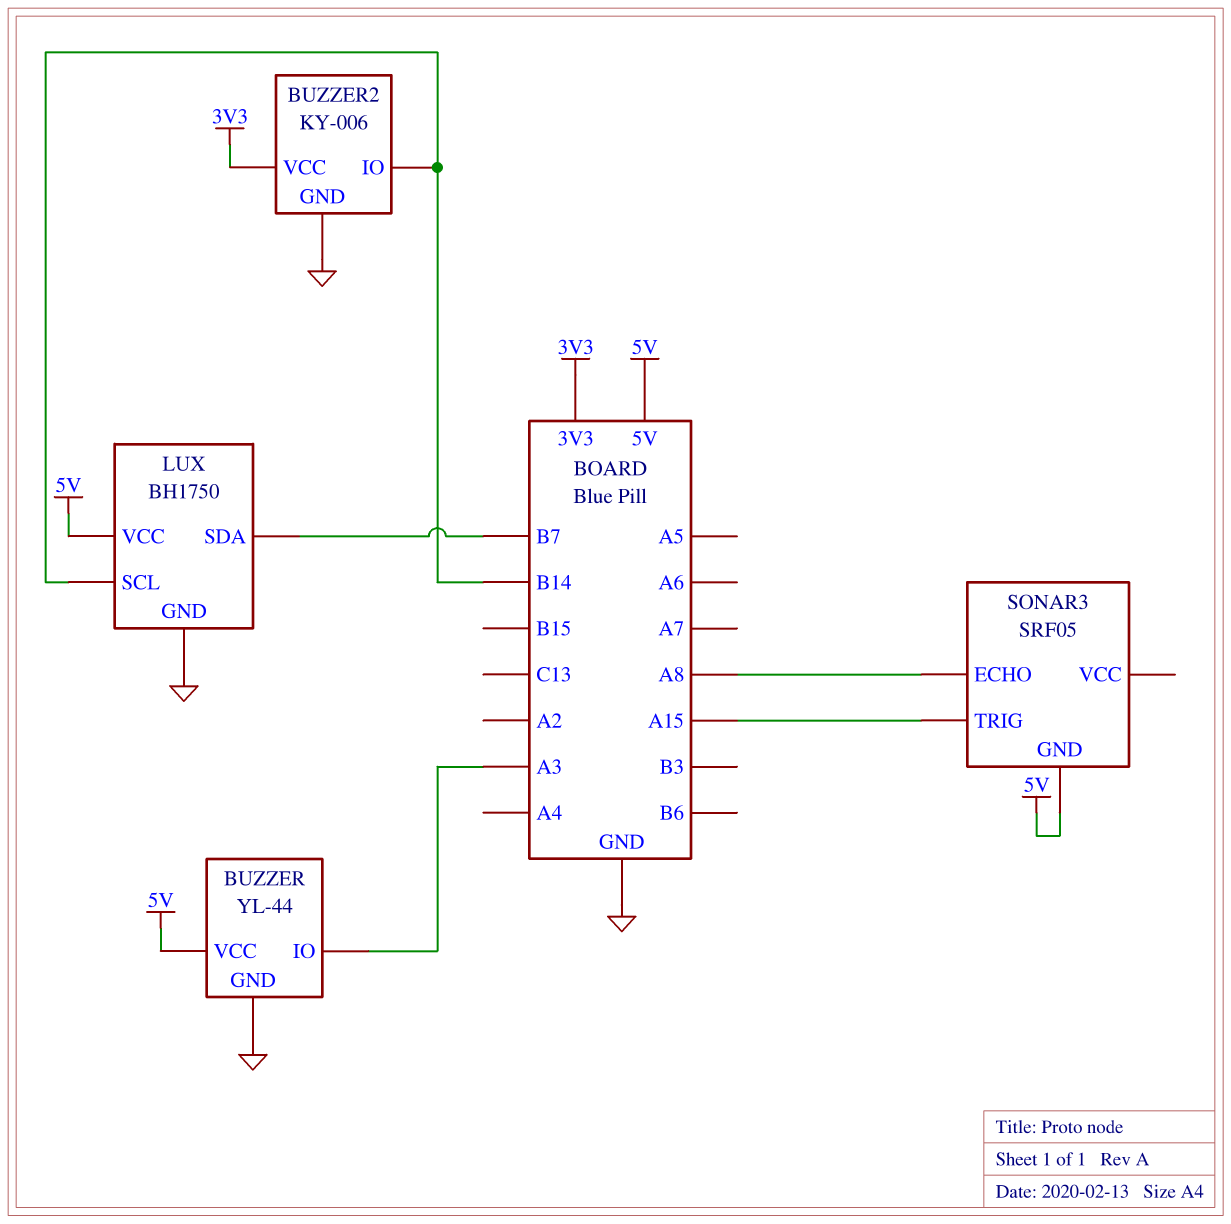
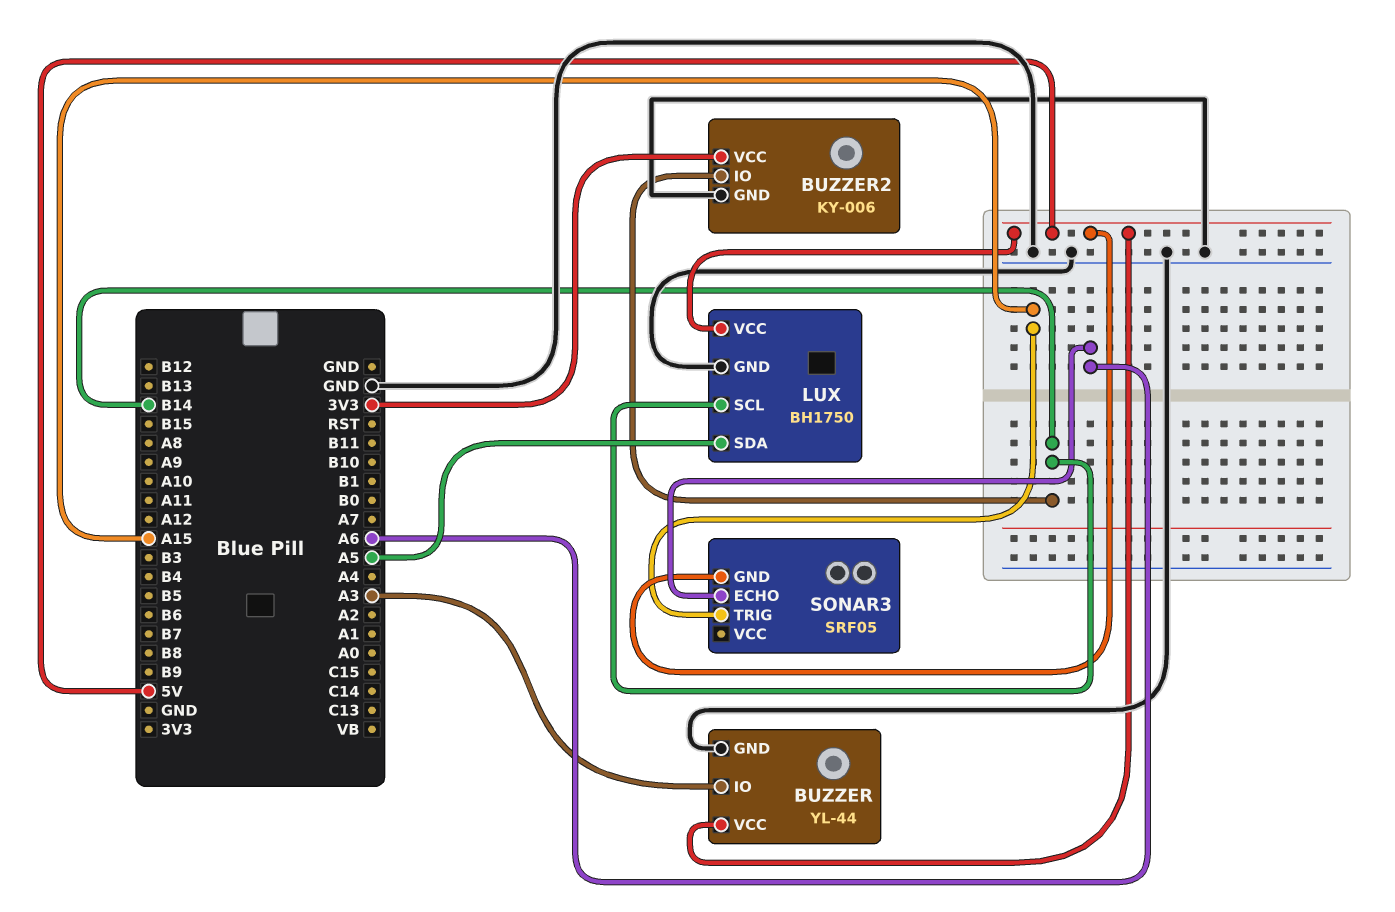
LUX pin SDA: B7 -> A5
SONAR3 pin ECHO: A8 -> A6

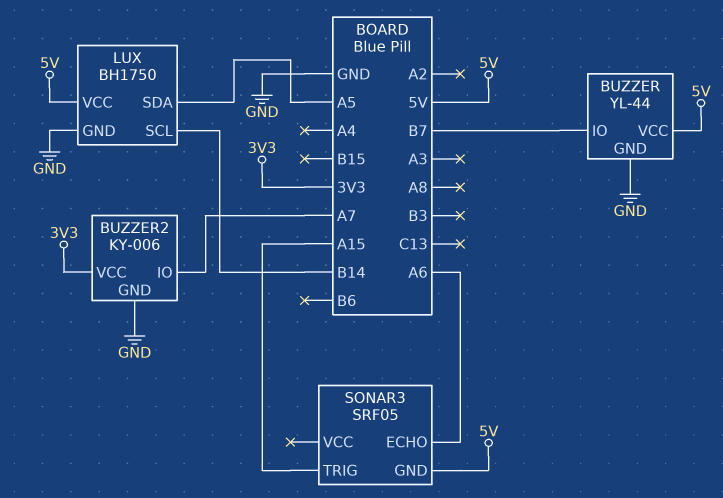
BUZZER pin IO: A3 -> B7
BUZZER2 pin IO: B14 -> A7

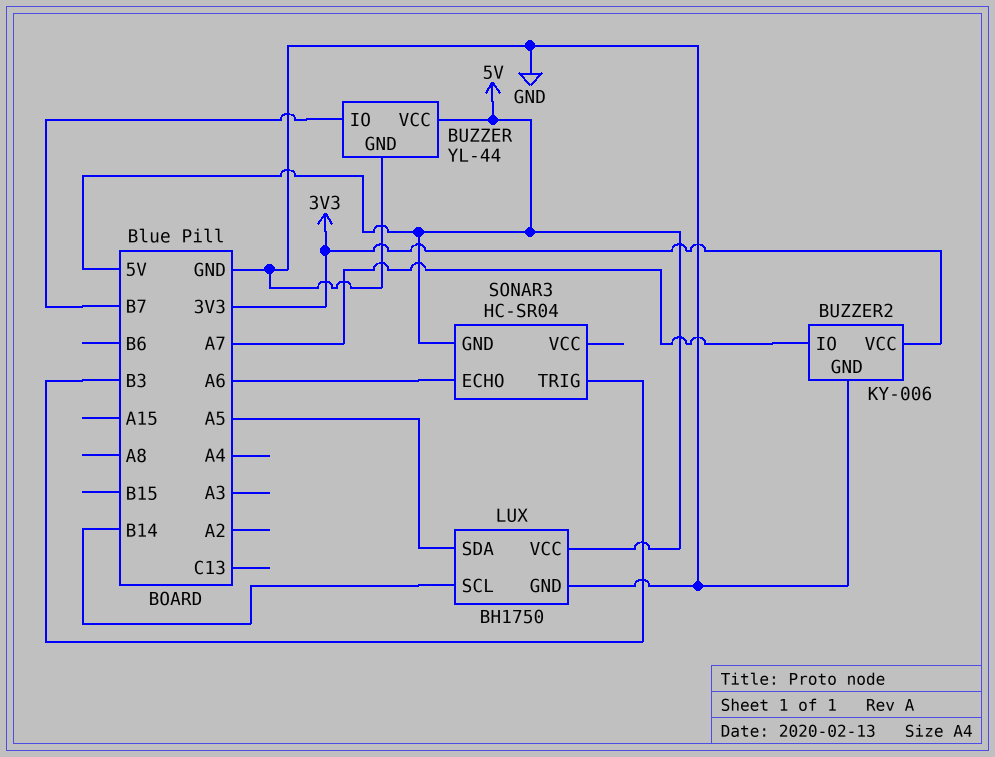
SONAR3: SRF05 -> HC-SR04
SONAR3 pin TRIG: A15 -> B3

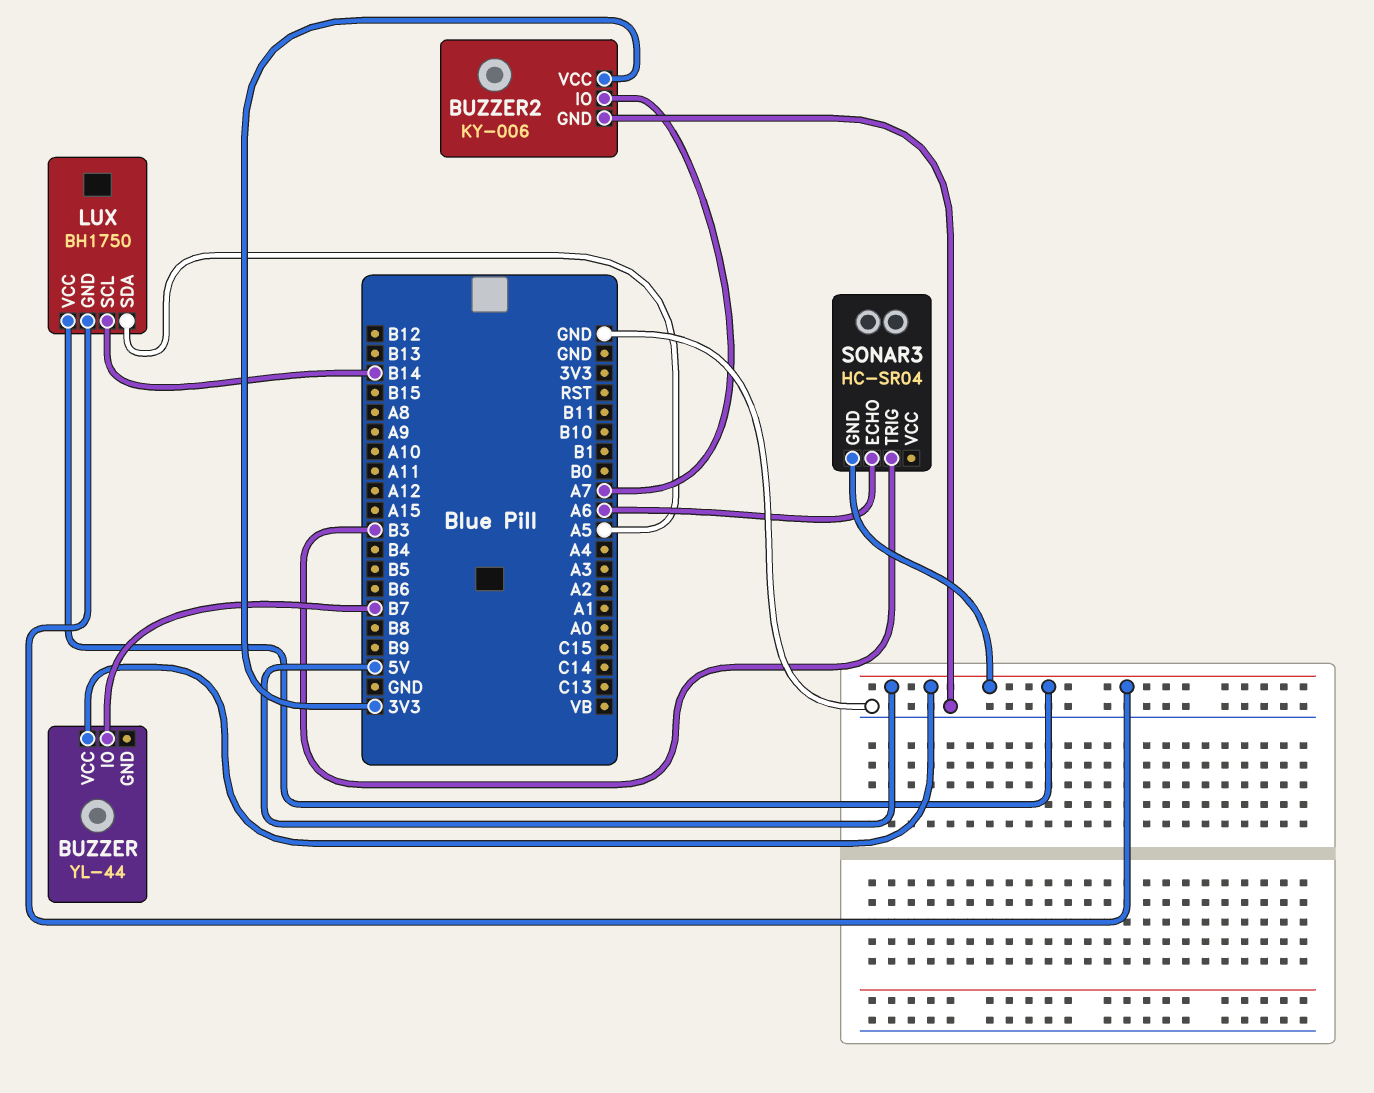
BUZZER pin GND: GND -> none
LUX pin GND: GND -> 5V

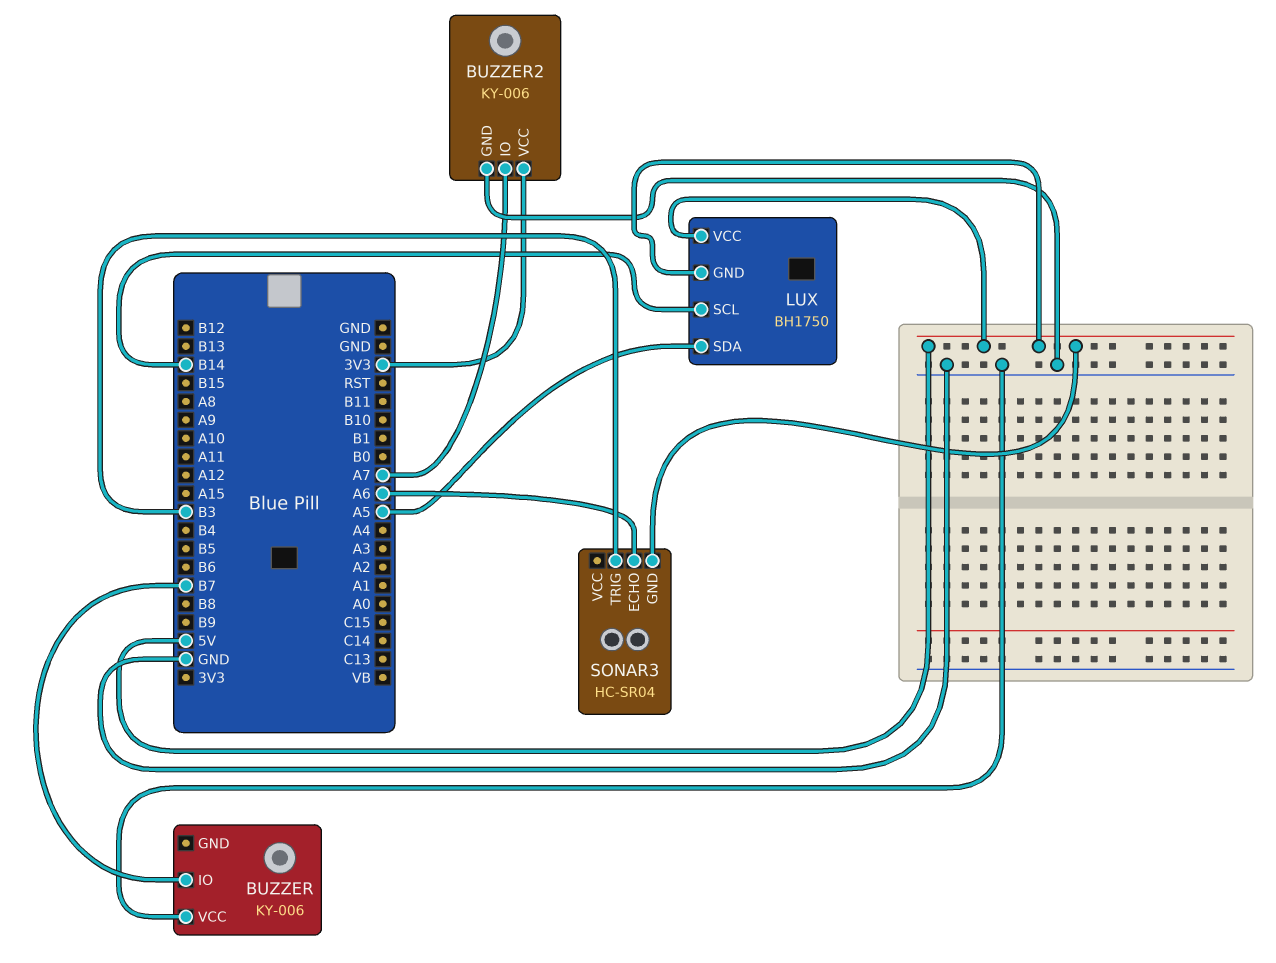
BUZZER: YL-44 -> KY-006
BUZZER pin VCC: 5V -> GND

